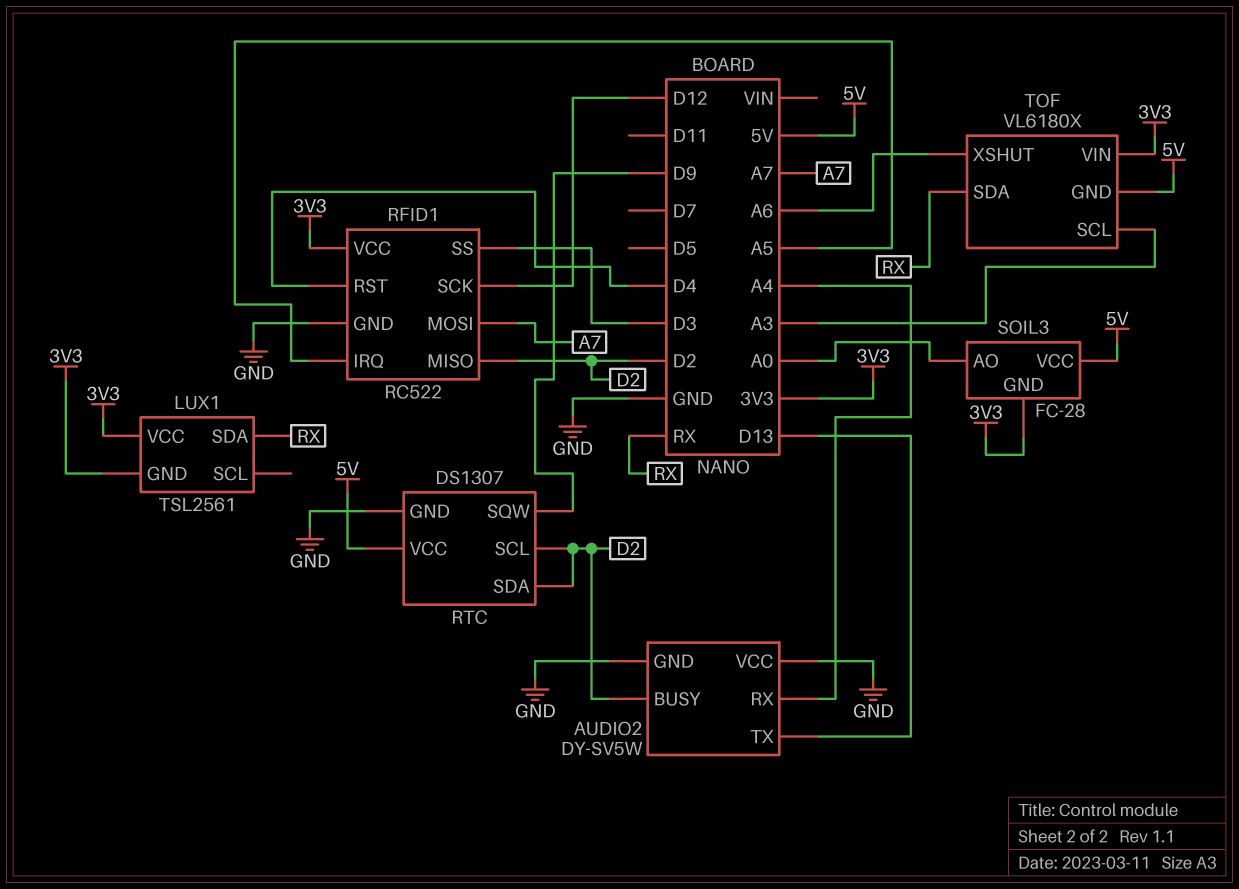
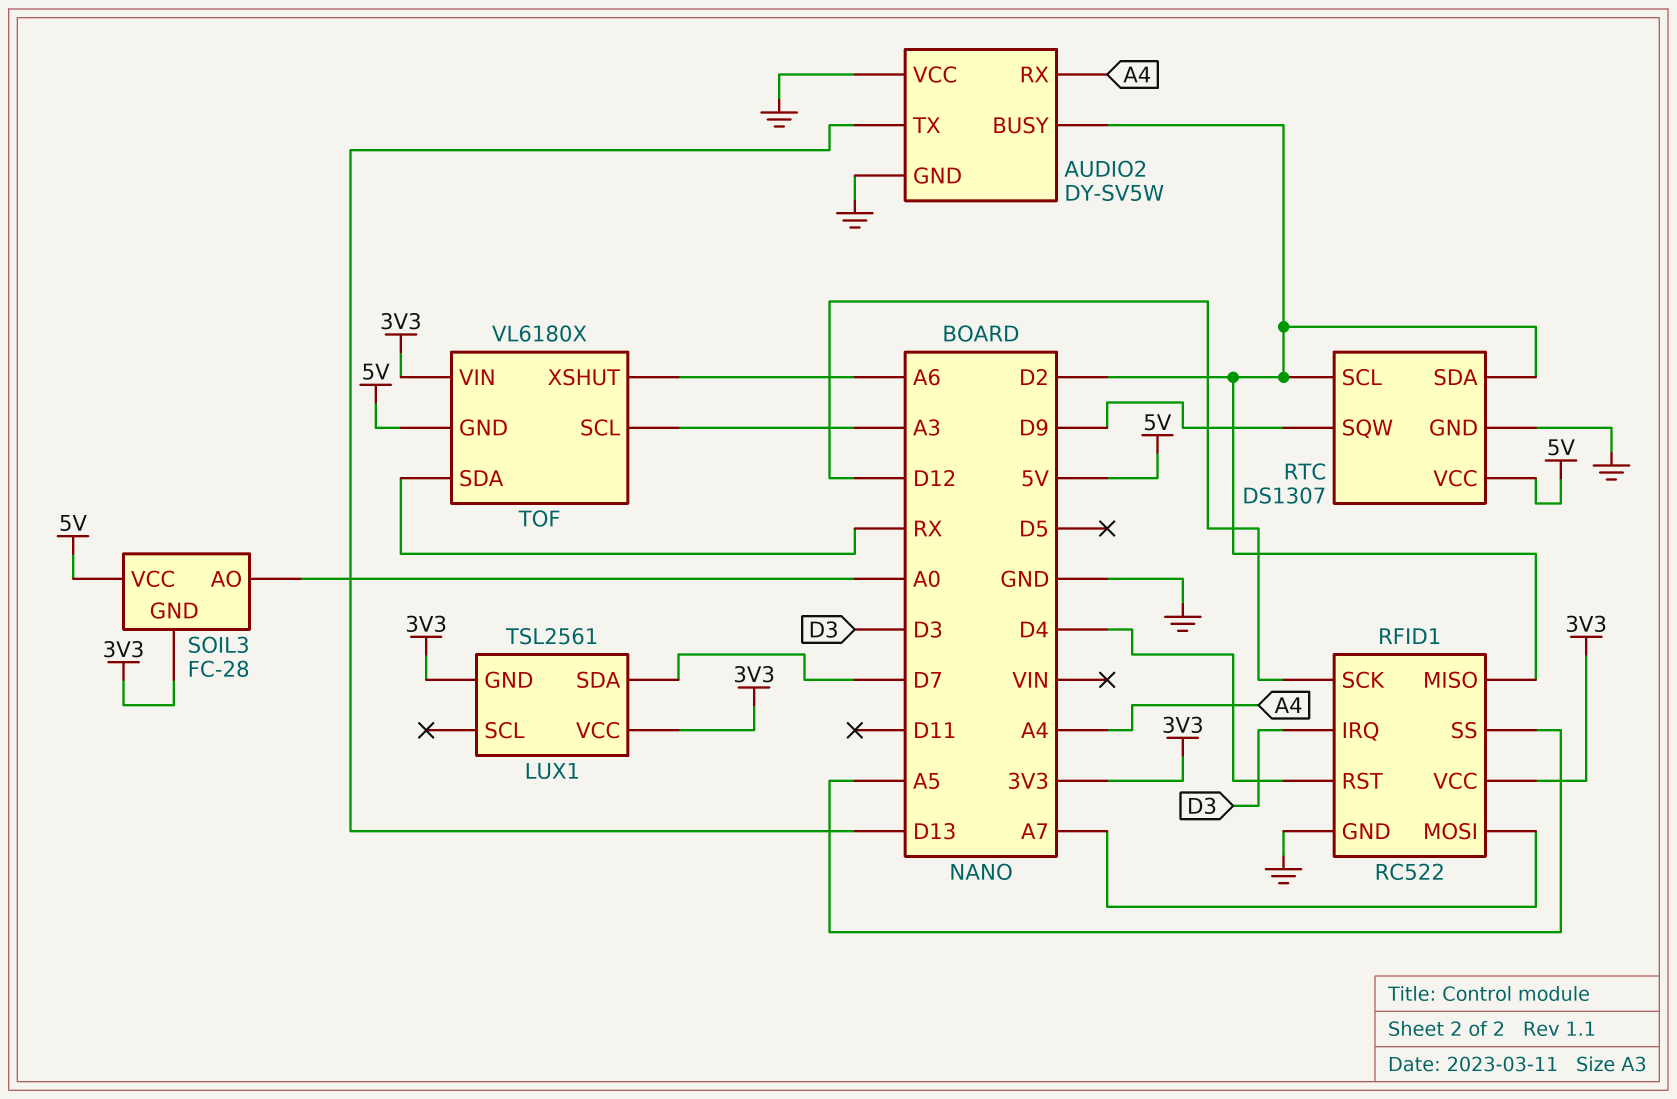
LUX1 pin SDA: RX -> D7
RFID1 pin IRQ: A5 -> D3
RFID1 pin SS: D3 -> A5

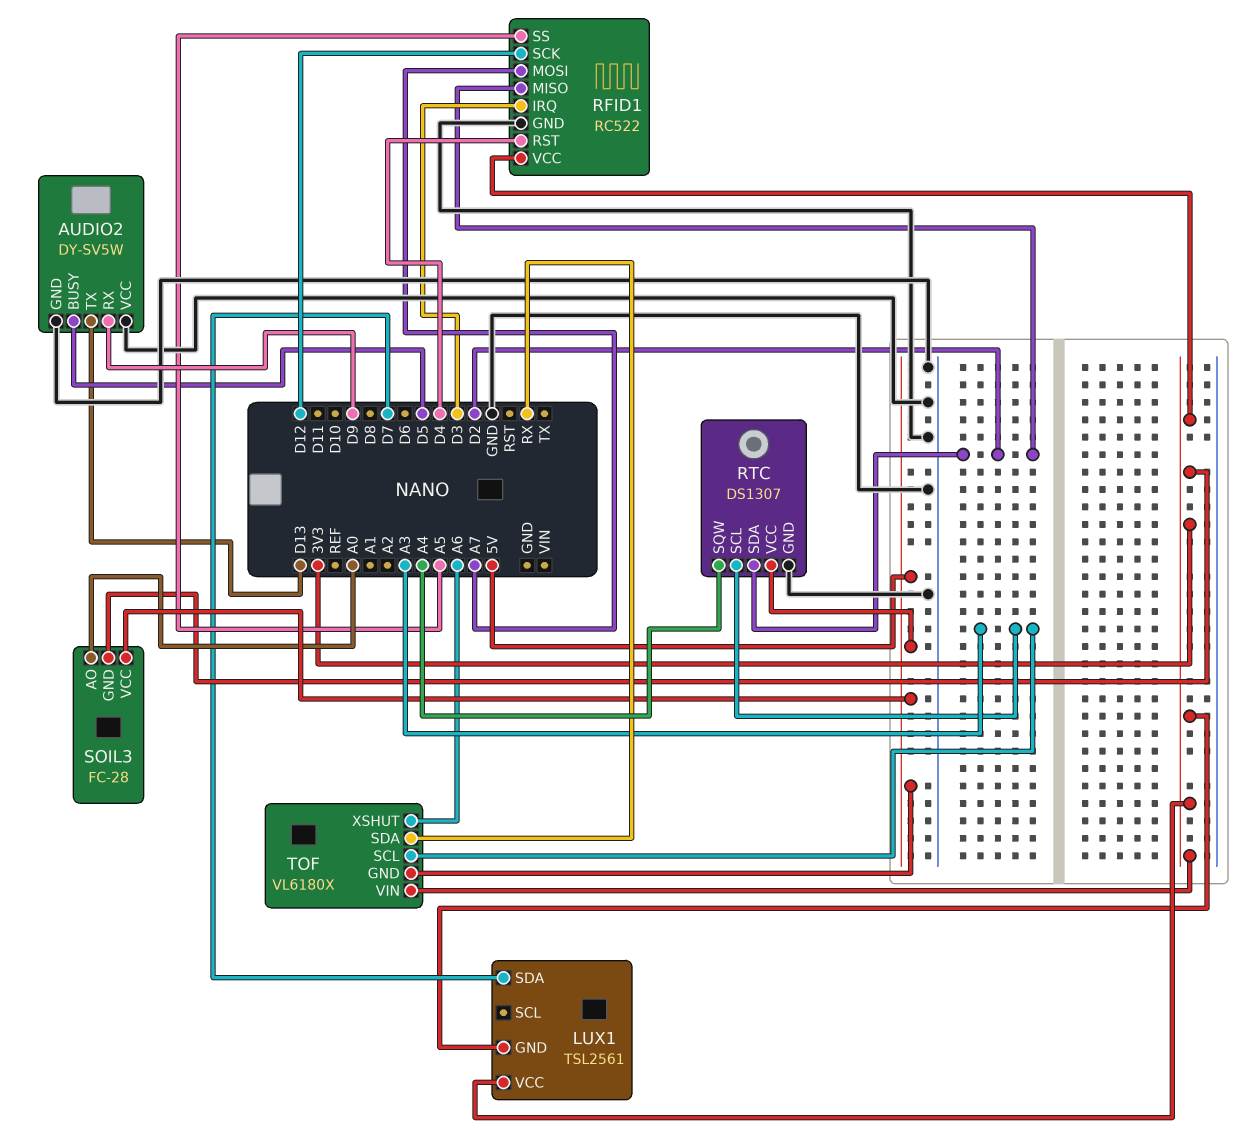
AUDIO2 pin BUSY: D2 -> D5
AUDIO2 pin RX: A4 -> D9
RTC pin SCL: D2 -> A3
RTC pin SQW: D9 -> A4

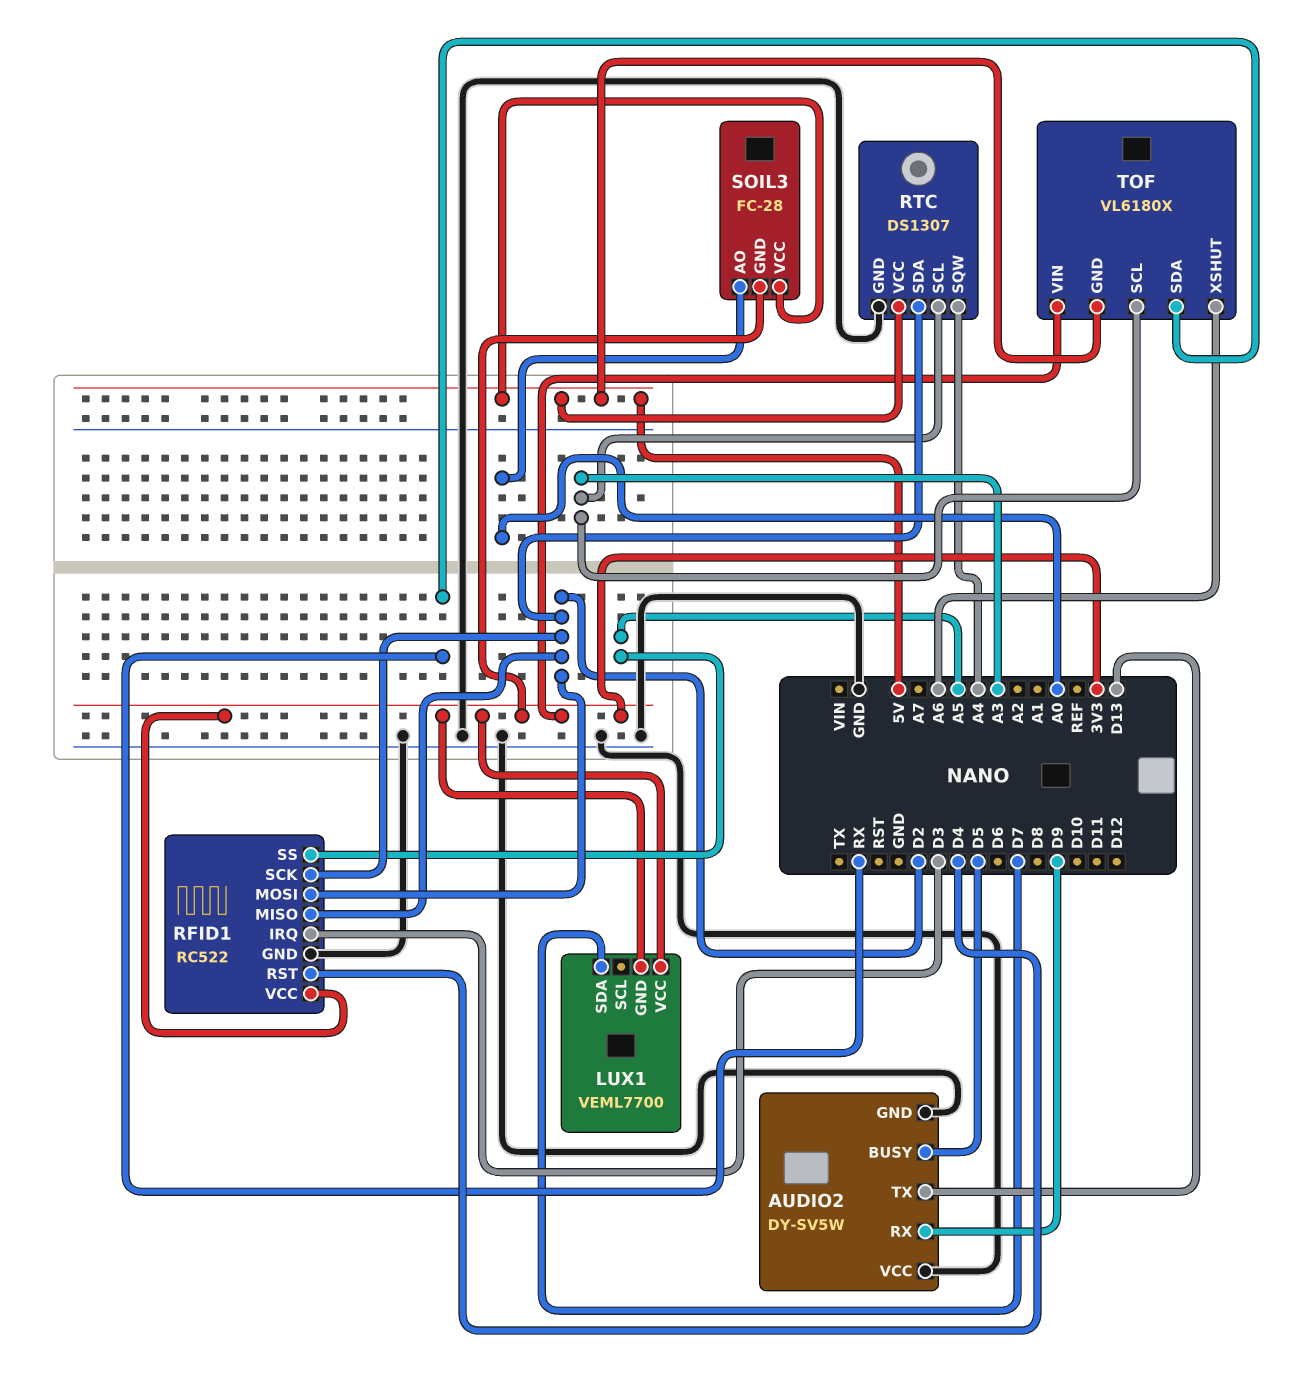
LUX1: TSL2561 -> VEML7700
RFID1 pin MOSI: A7 -> D2
RFID1 pin SCK: D12 -> D2

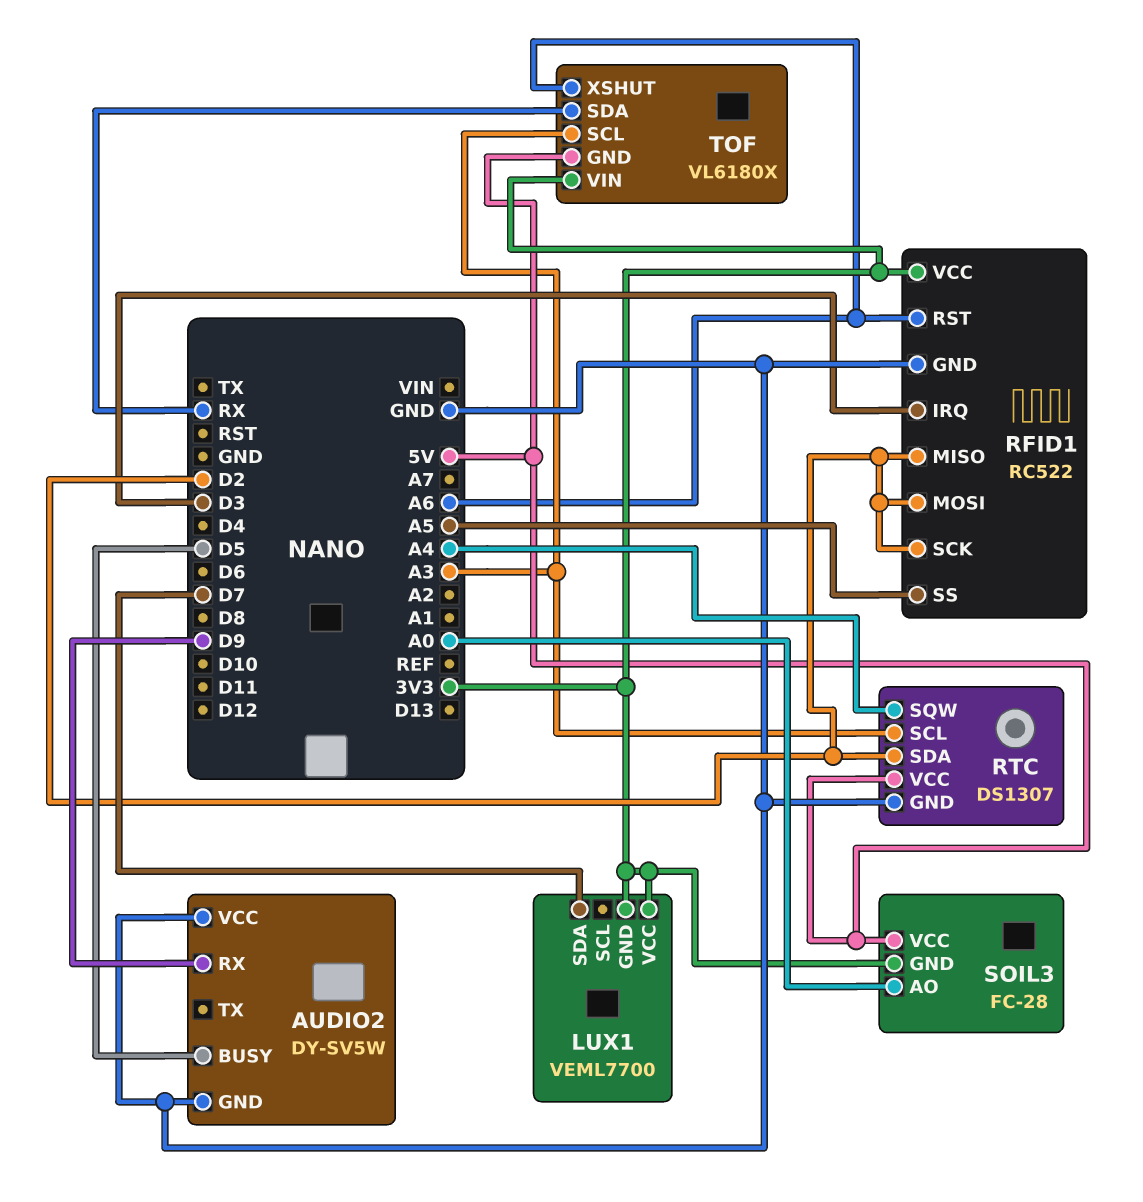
AUDIO2 pin TX: D13 -> none
RFID1 pin RST: D4 -> A6

